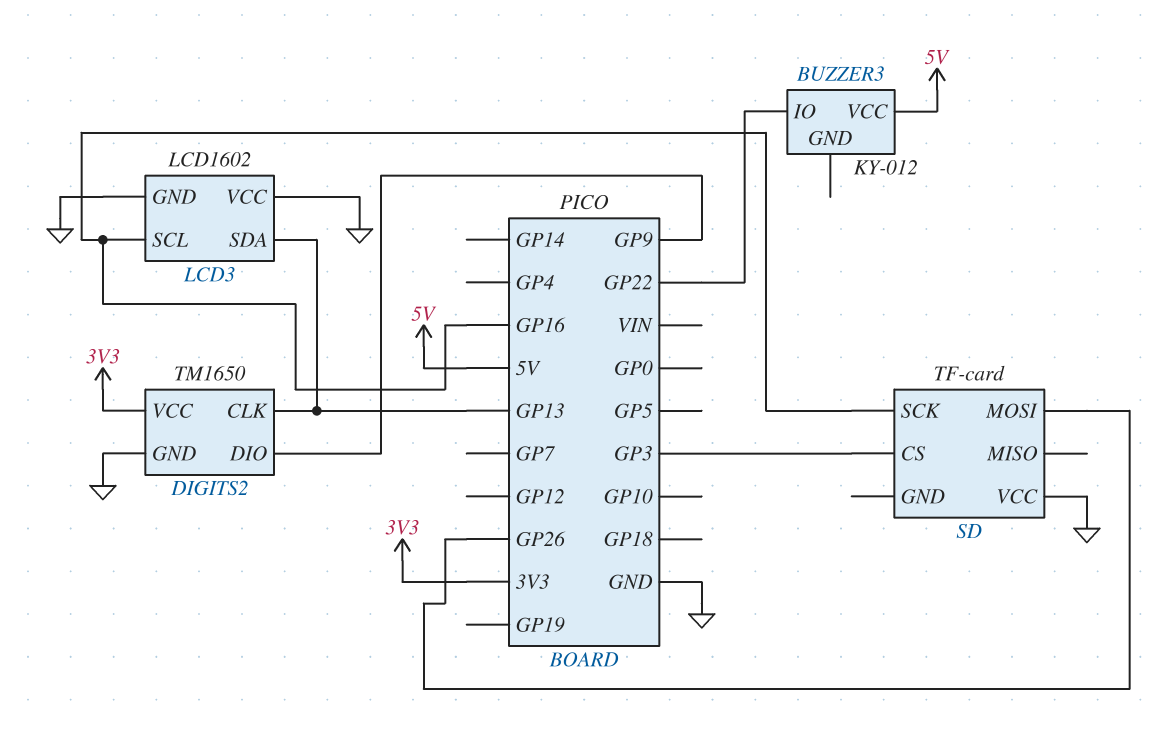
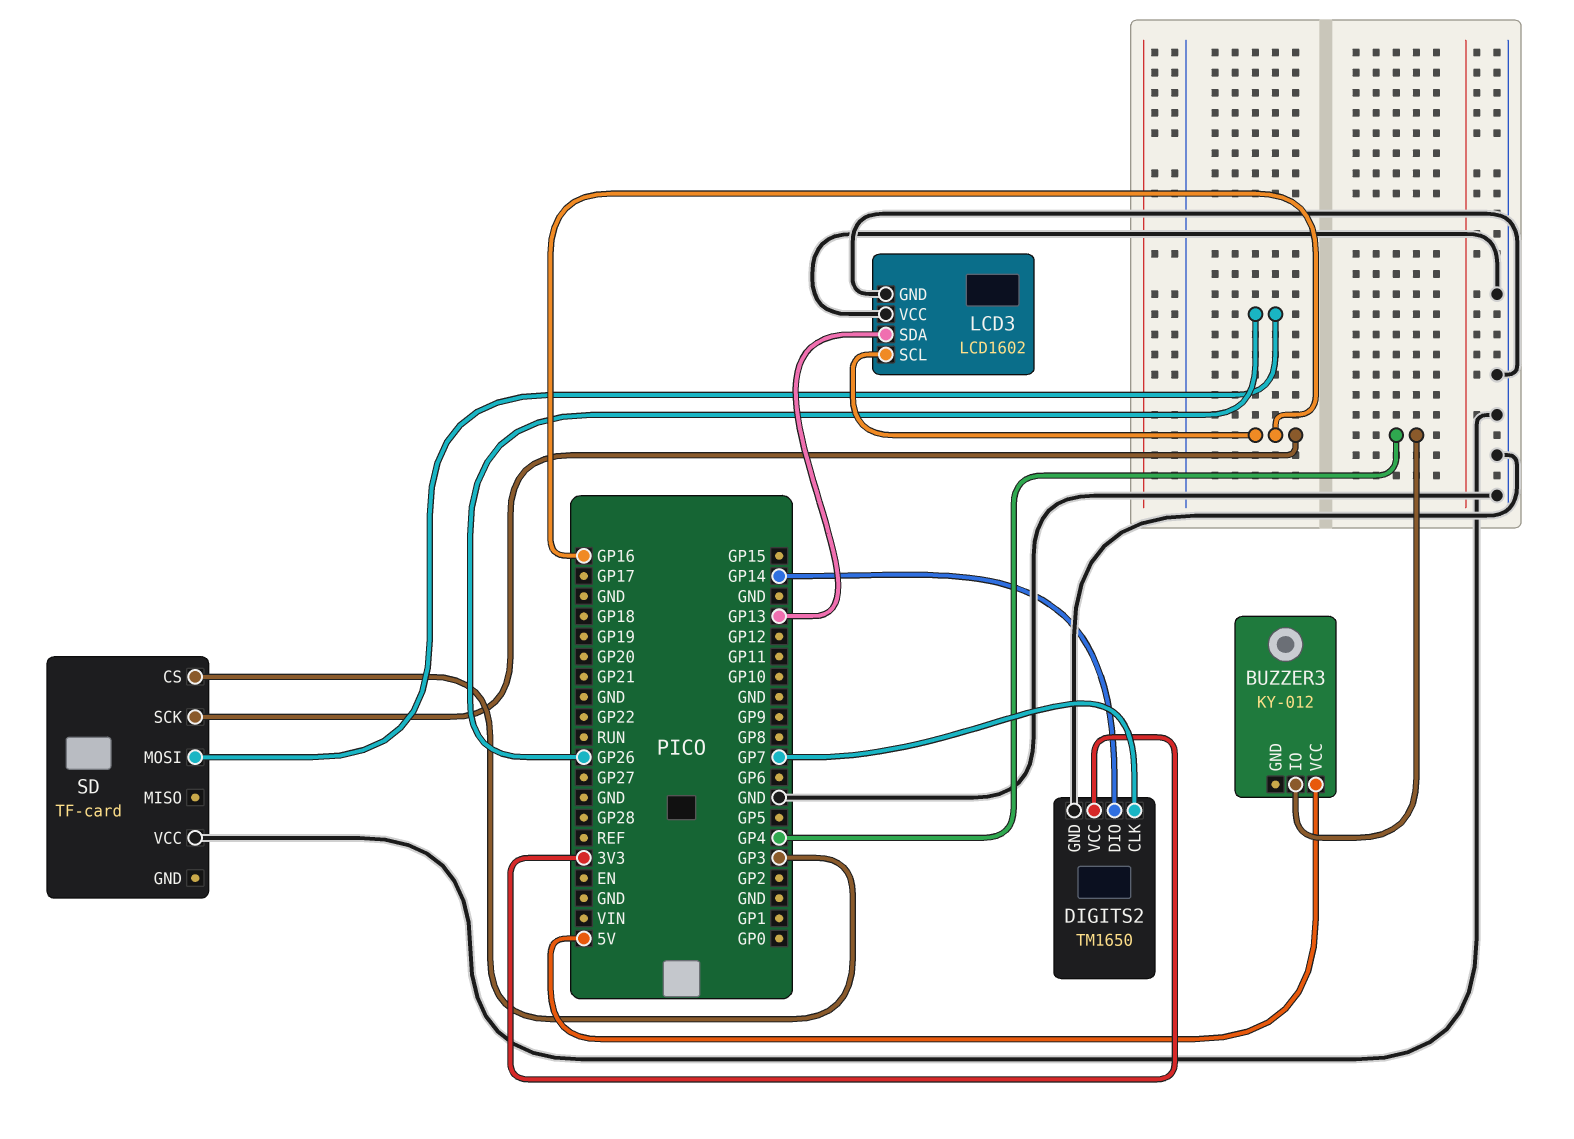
BUZZER3 pin IO: GP22 -> GP4
DIGITS2 pin CLK: GP13 -> GP7
DIGITS2 pin DIO: GP9 -> GP14

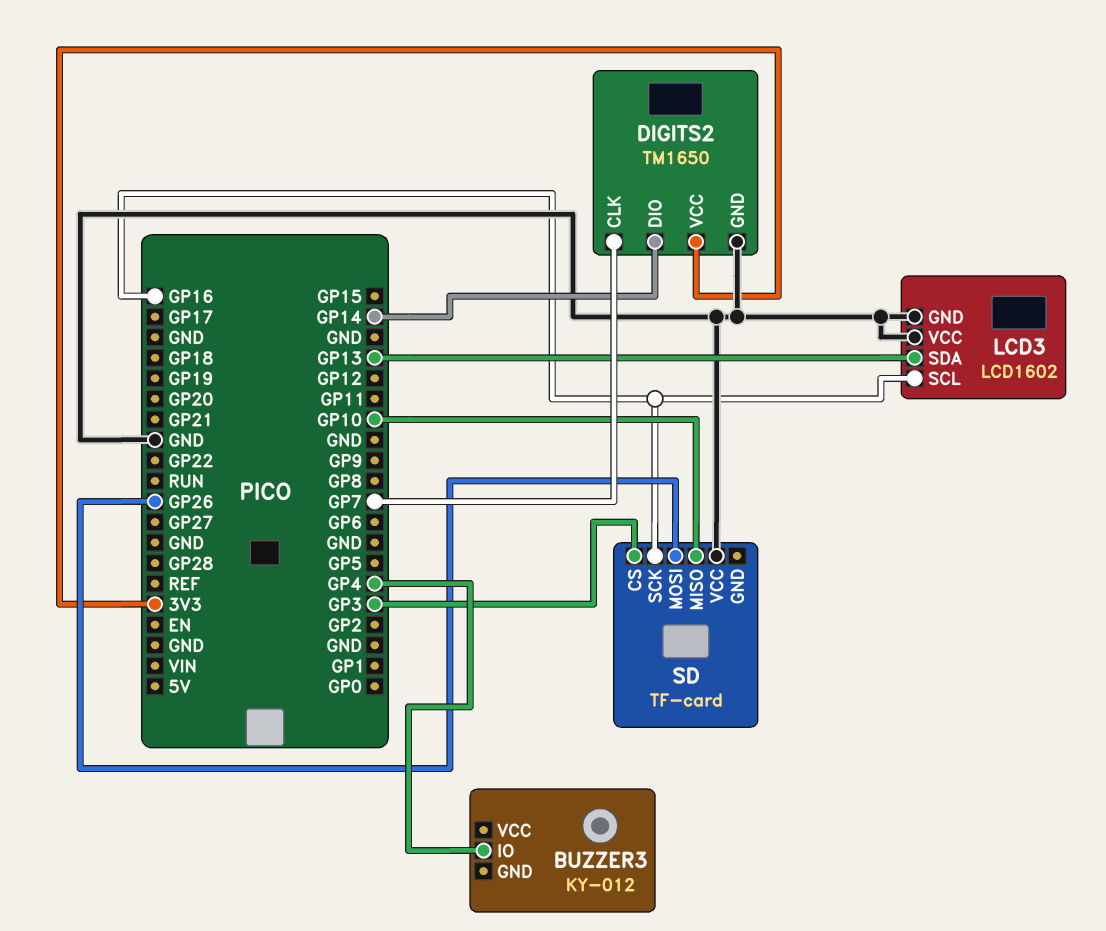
BUZZER3 pin VCC: 5V -> none
SD pin MISO: none -> GP10

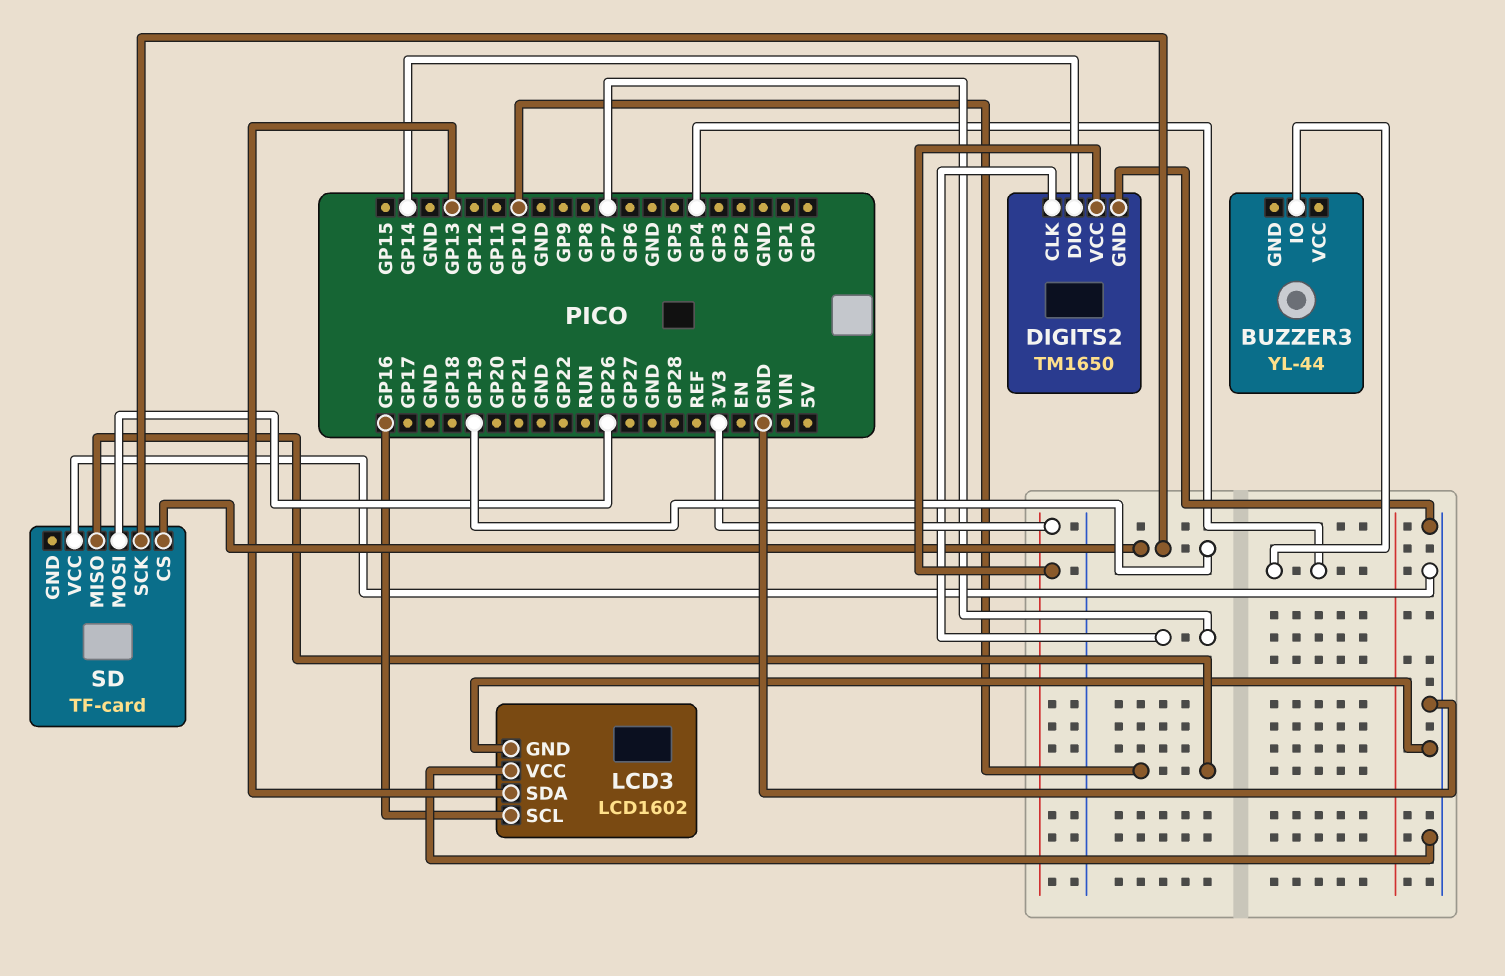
BUZZER3: KY-012 -> YL-44
SD pin CS: GP3 -> GP19
SD pin SCK: GP16 -> GP19

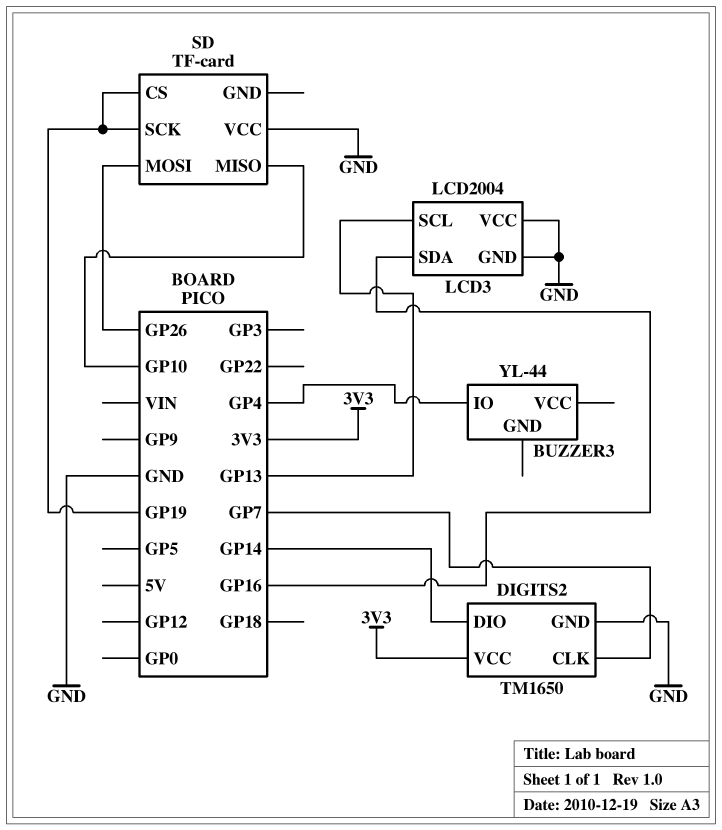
LCD3: LCD1602 -> LCD2004
LCD3 pin SCL: GP16 -> GP13
LCD3 pin SDA: GP13 -> GP16

